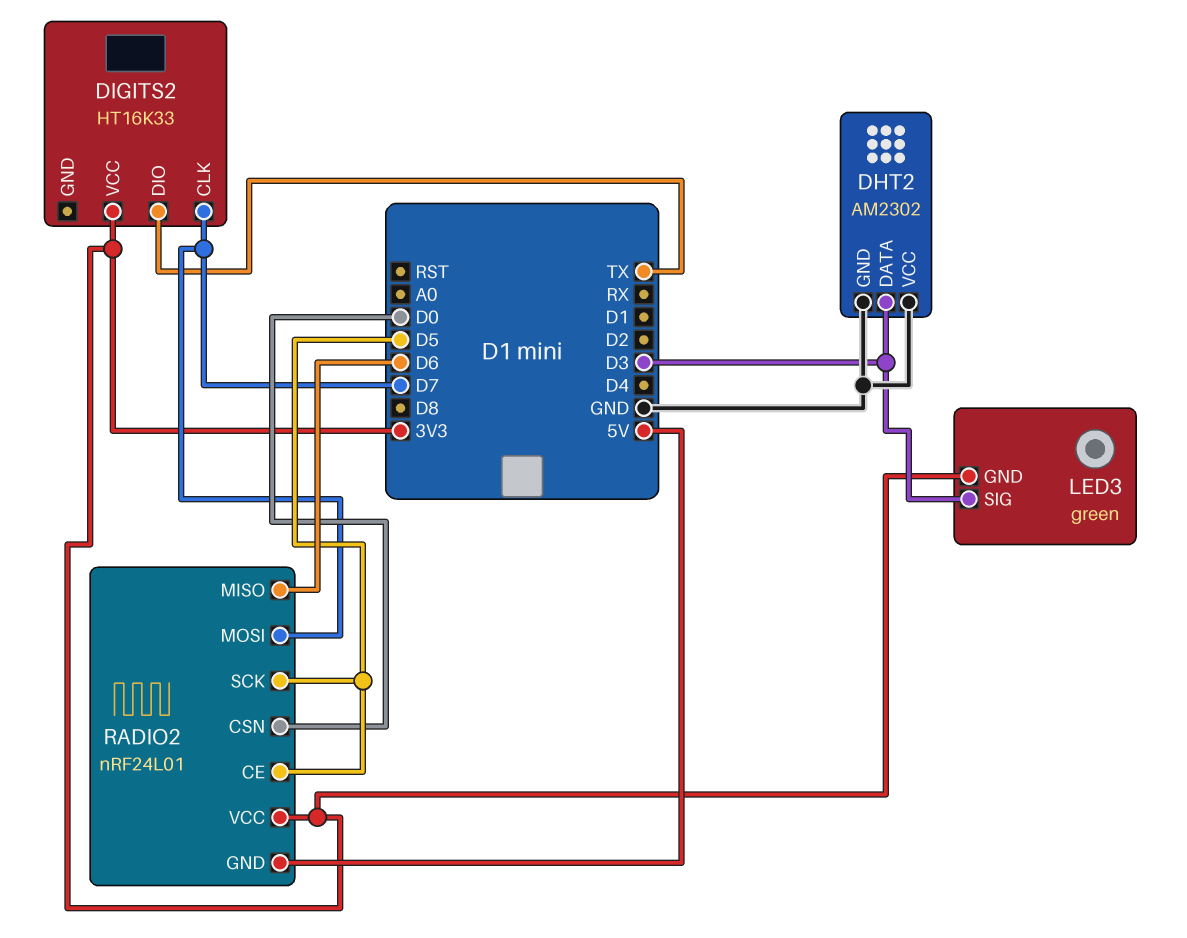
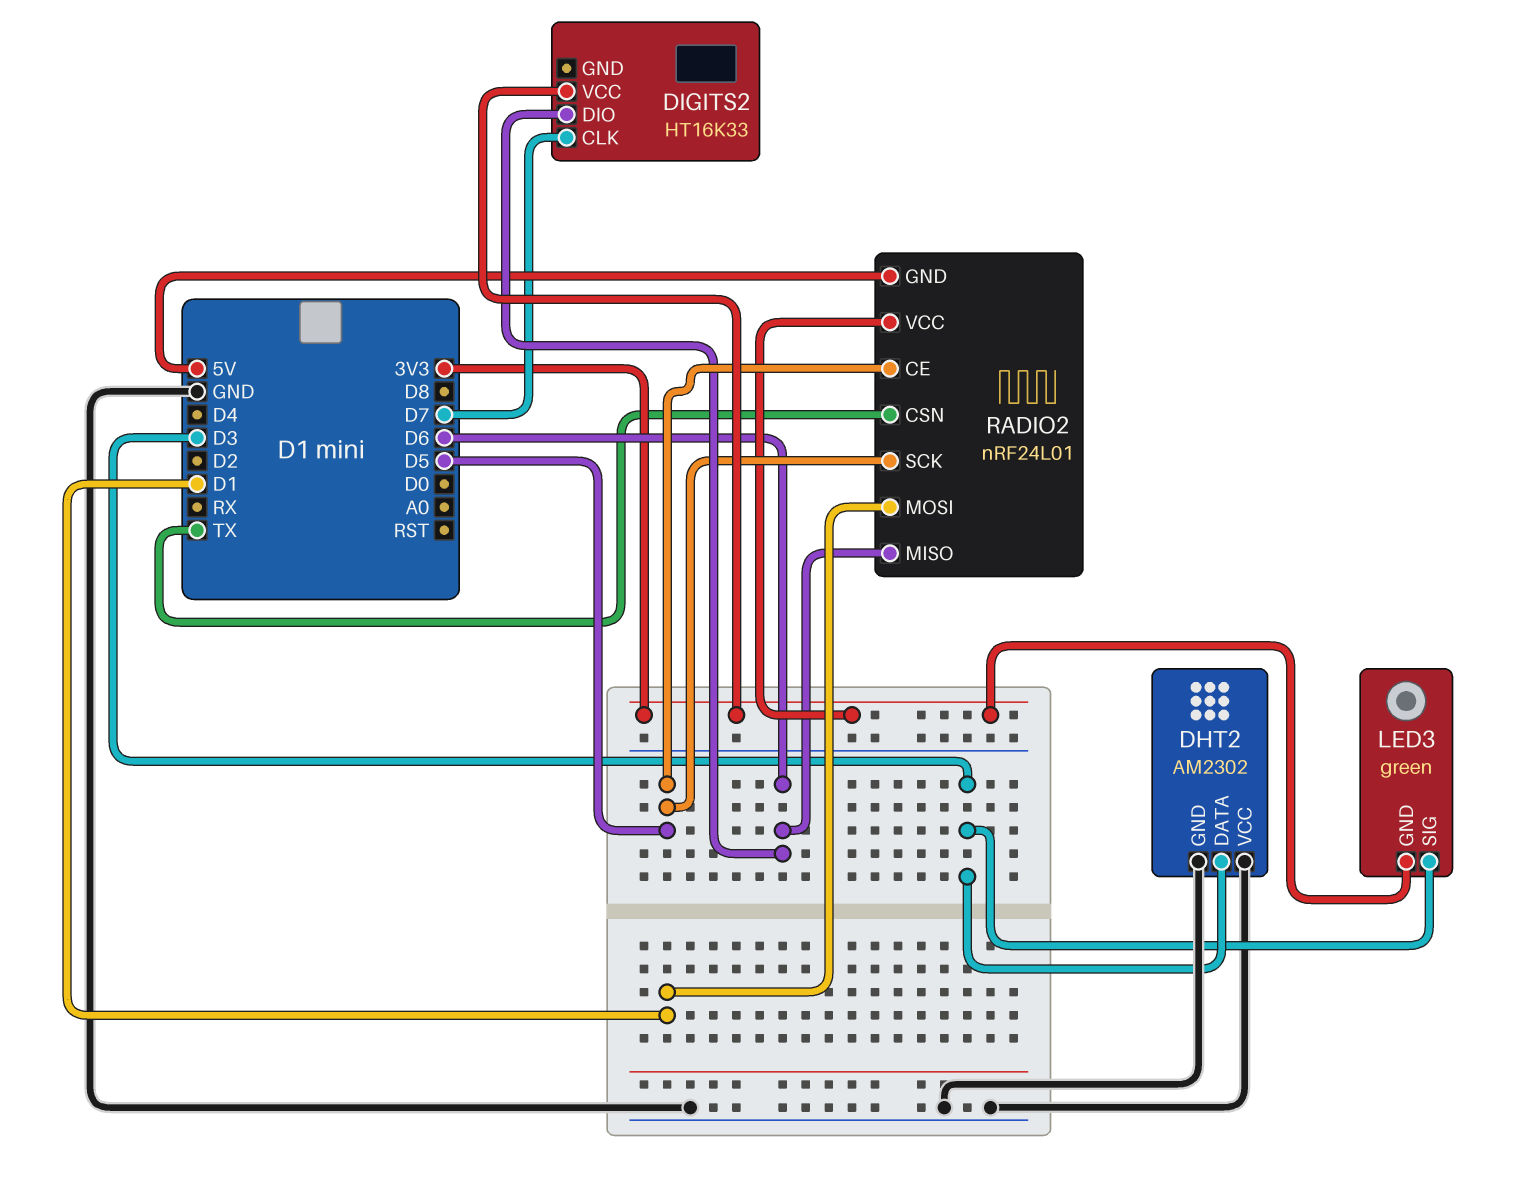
DIGITS2 pin DIO: TX -> D6
RADIO2 pin CSN: D0 -> TX
RADIO2 pin MOSI: D7 -> D1

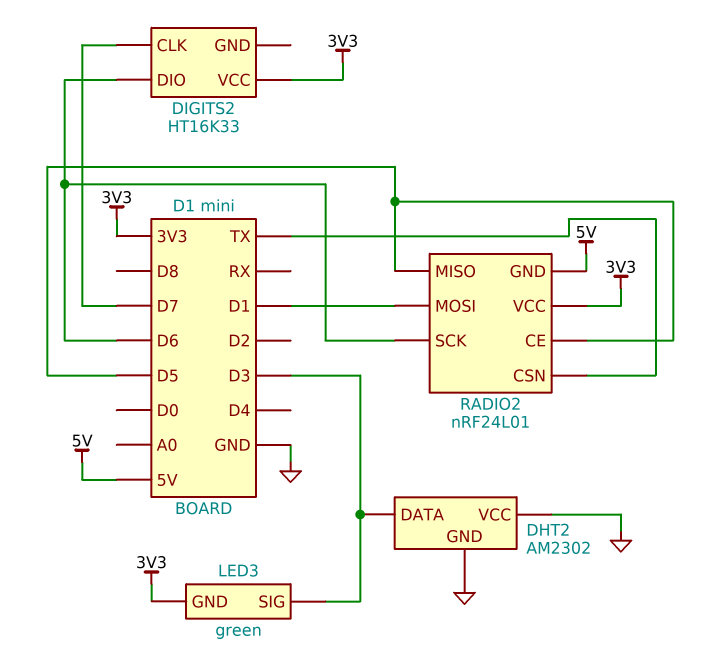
RADIO2 pin MISO: D6 -> D5
RADIO2 pin SCK: D5 -> D6

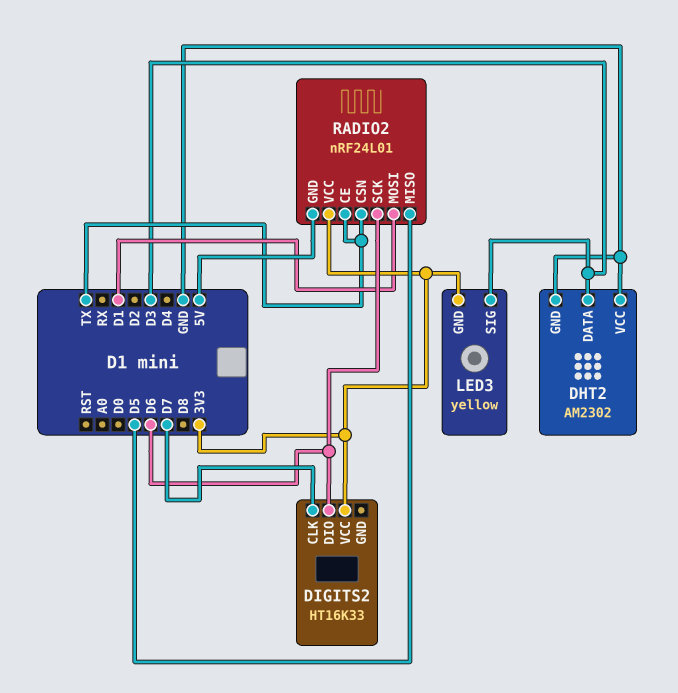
LED3: green -> yellow
RADIO2 pin CE: D5 -> TX

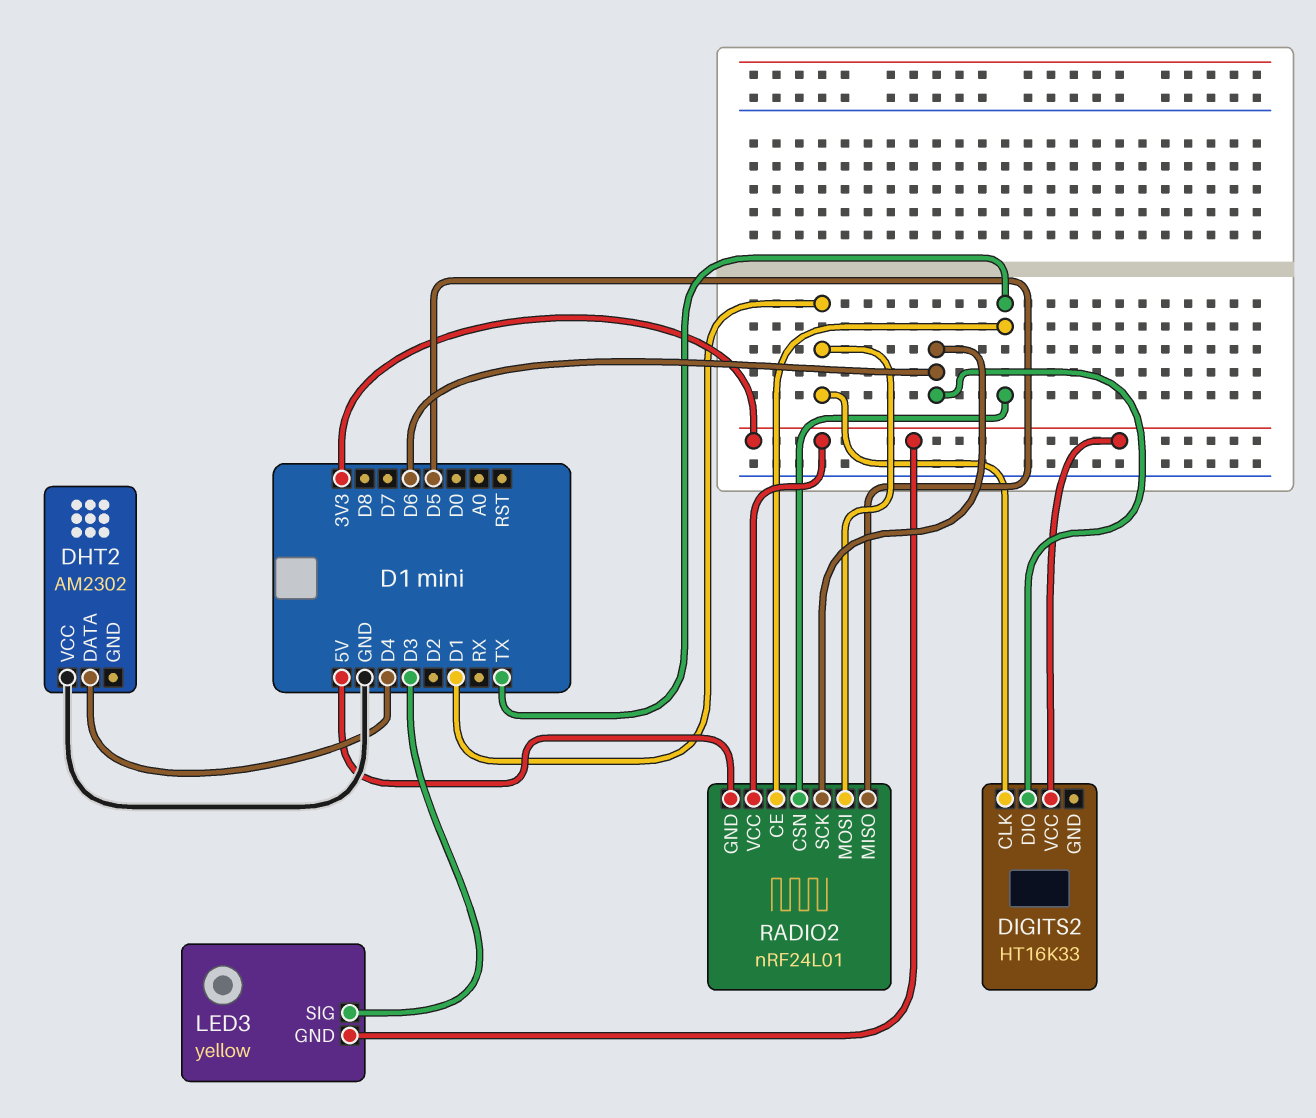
DHT2 pin DATA: D3 -> D4
DHT2 pin GND: GND -> none
DIGITS2 pin CLK: D7 -> D1

